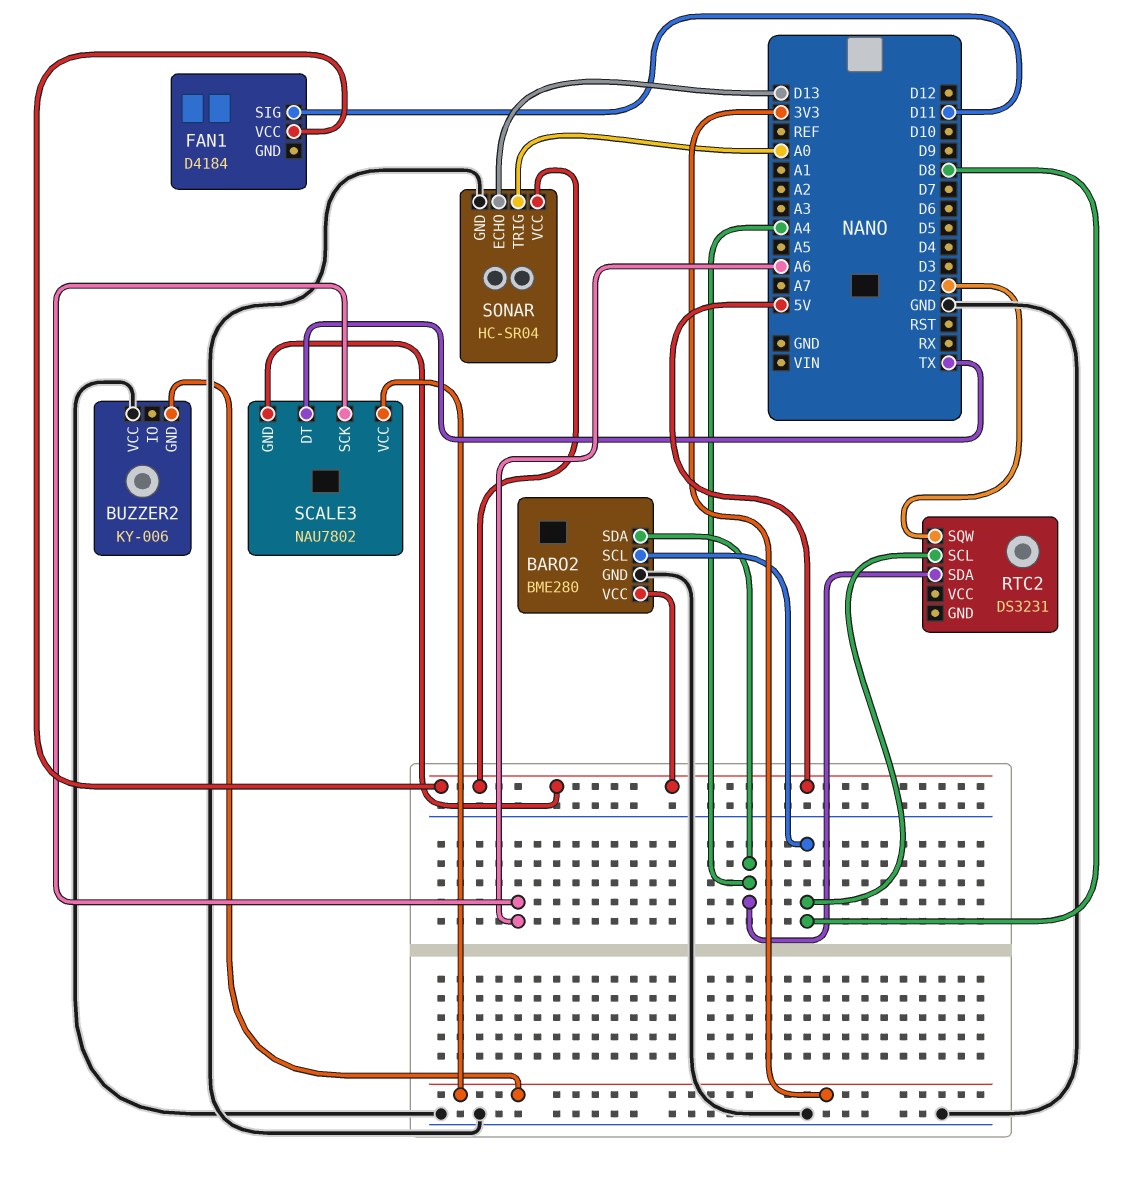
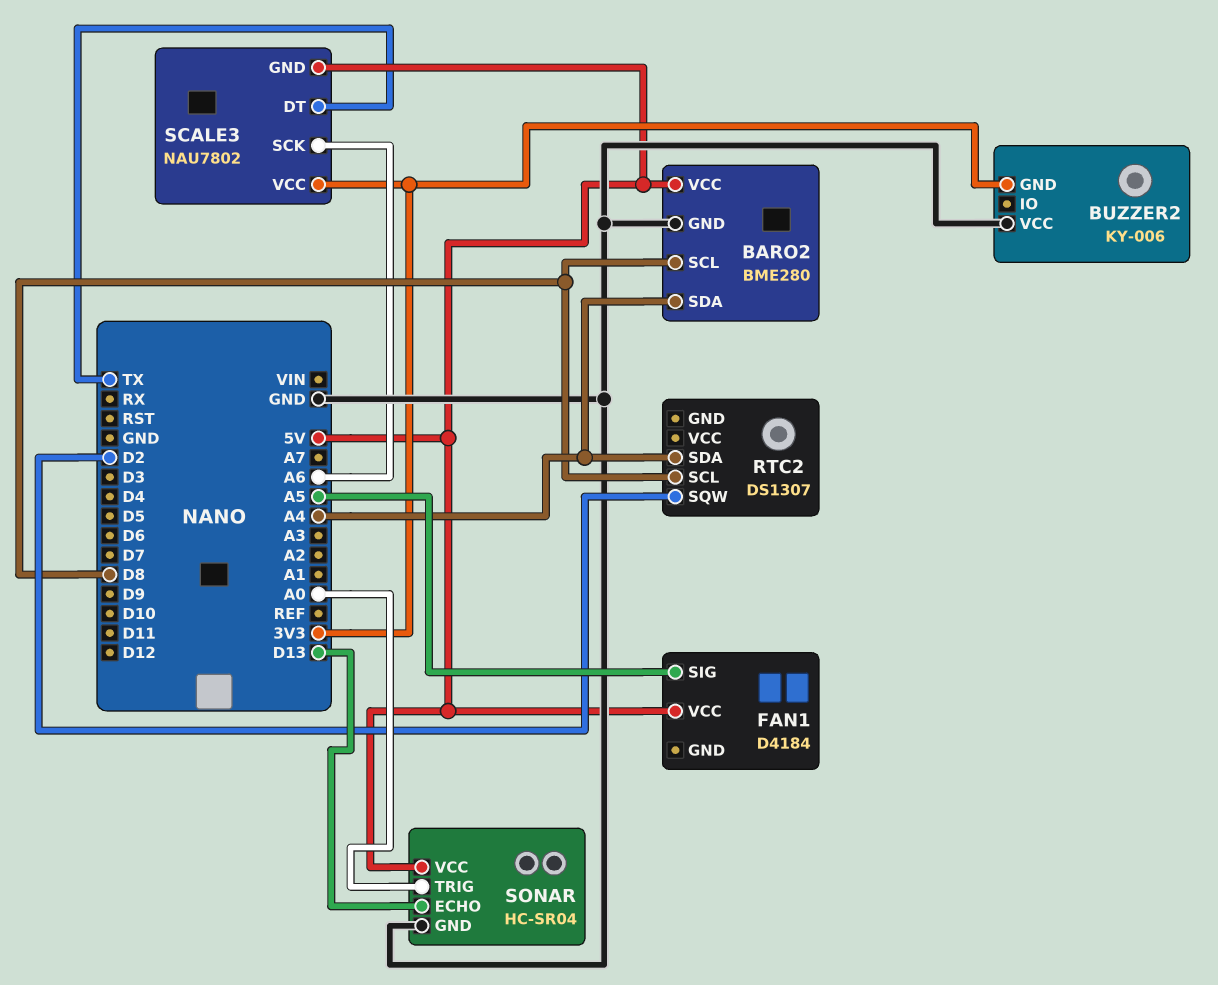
FAN1 pin SIG: D11 -> A5
RTC2: DS3231 -> DS1307

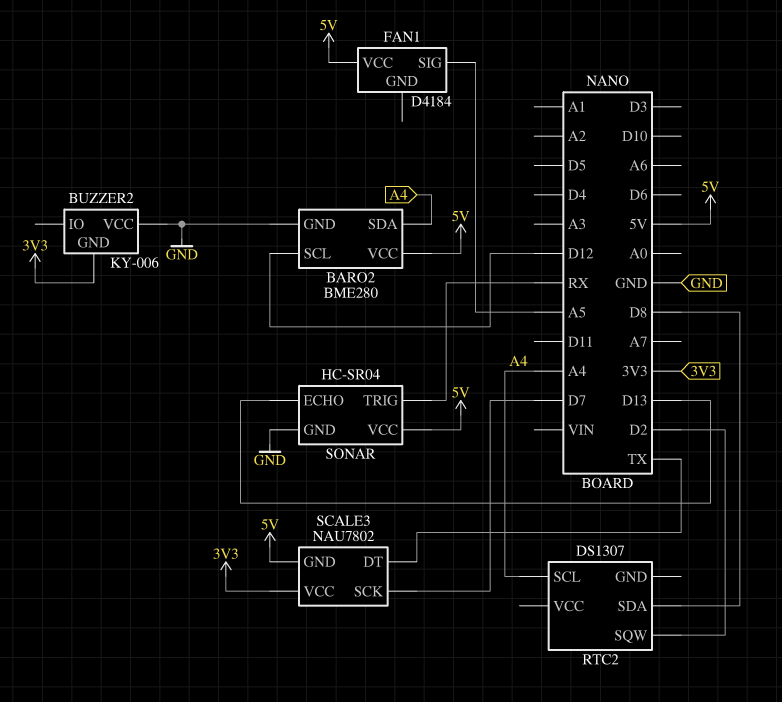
BARO2 pin SCL: D8 -> D12
RTC2 pin SCL: D8 -> A4
RTC2 pin SDA: A4 -> D8
SCALE3 pin SCK: A6 -> D7
SONAR pin TRIG: A0 -> RX

